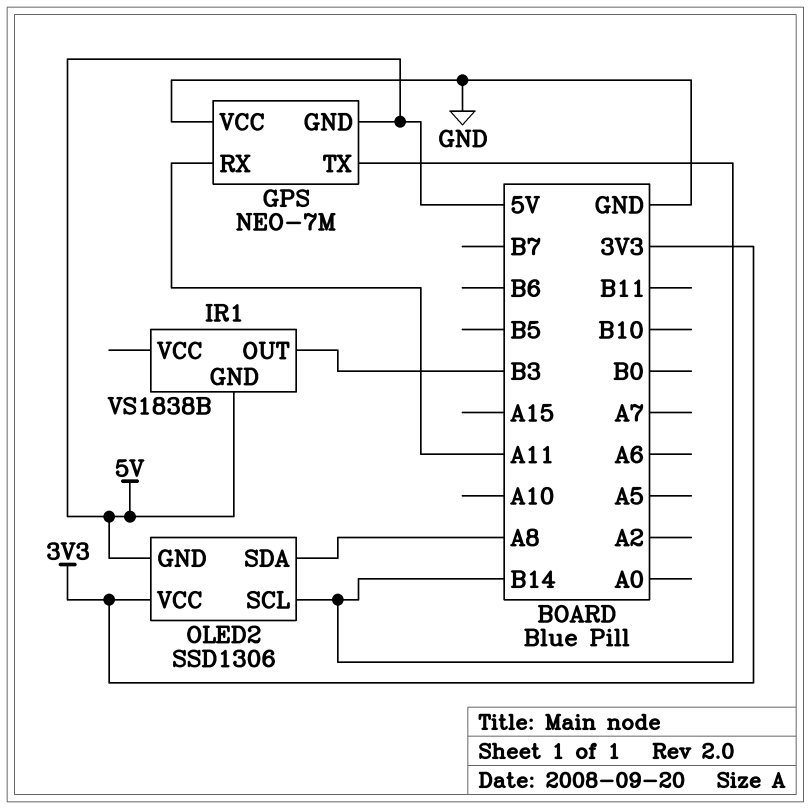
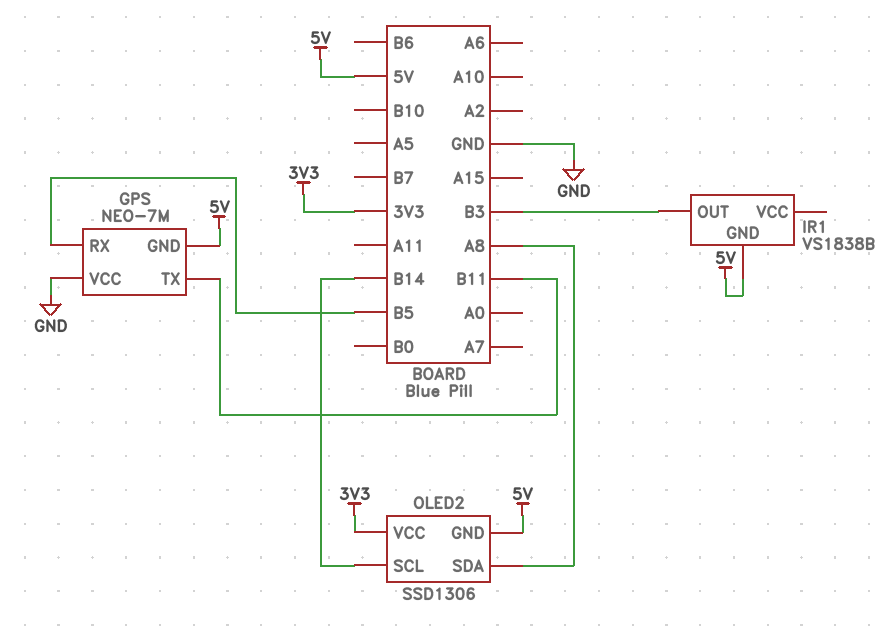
GPS pin RX: A11 -> B5
GPS pin TX: B14 -> B11

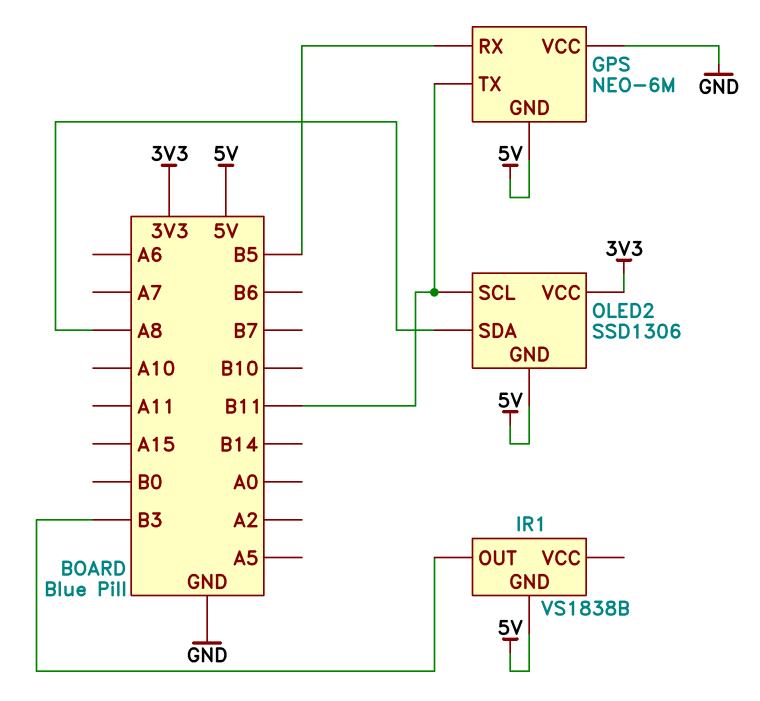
GPS: NEO-7M -> NEO-6M
OLED2 pin SCL: B14 -> B11

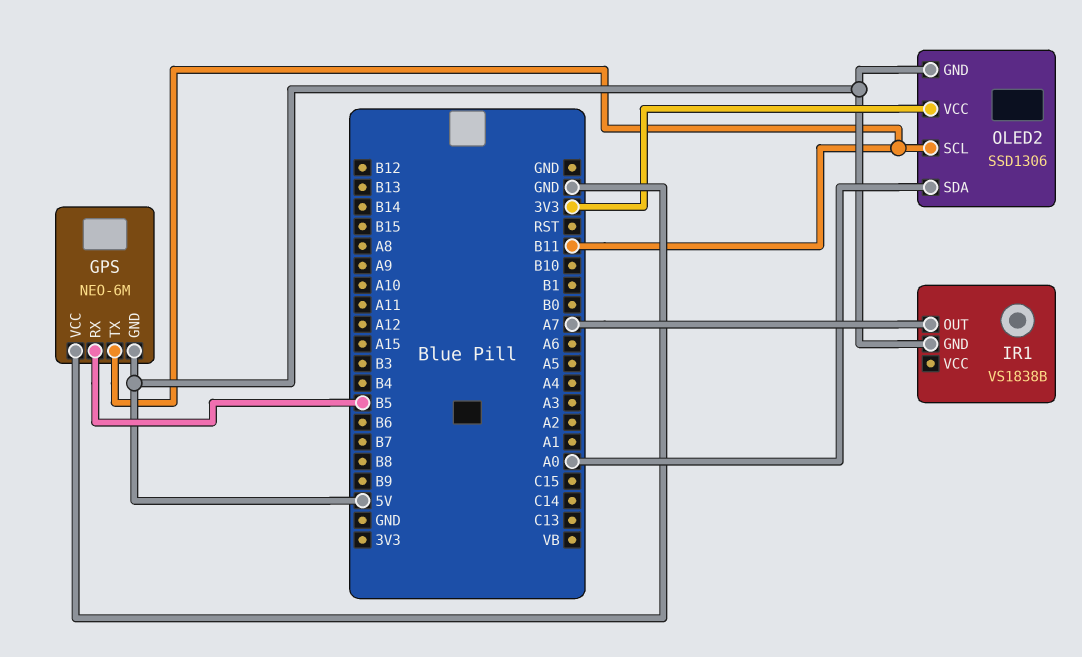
IR1 pin OUT: B3 -> A7
OLED2 pin SDA: A8 -> A0

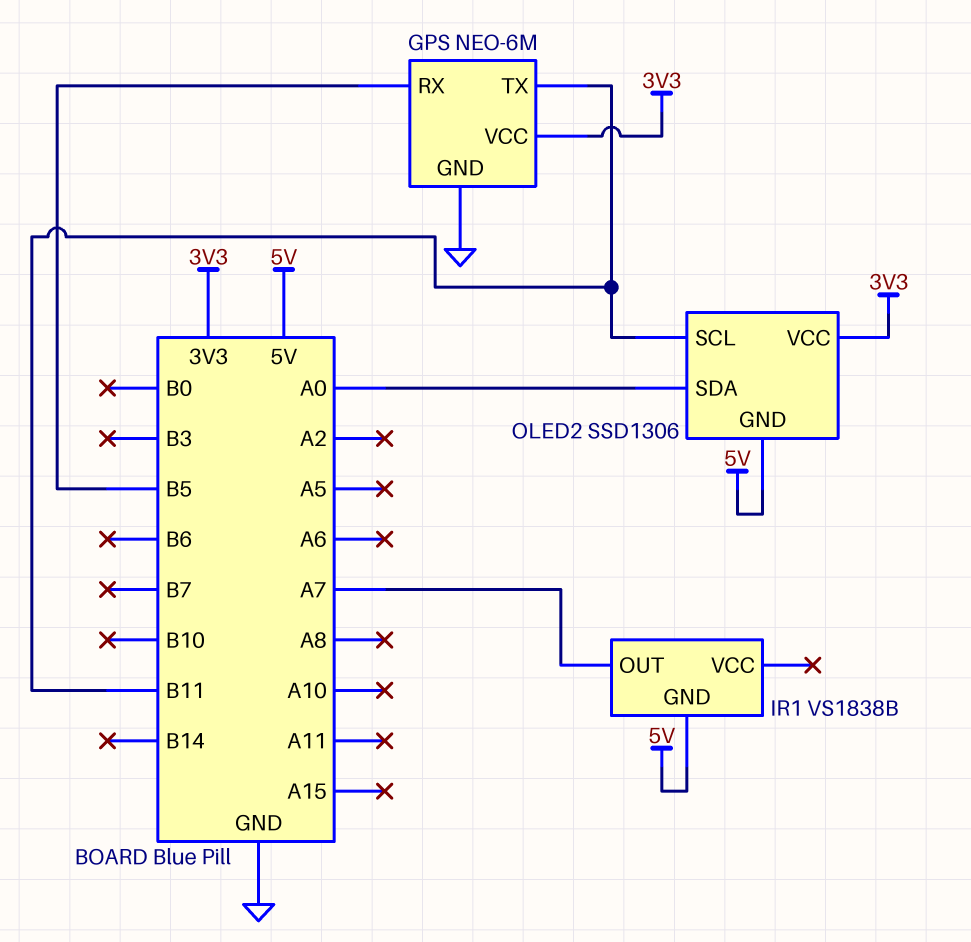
GPS pin GND: 5V -> GND
GPS pin VCC: GND -> 3V3

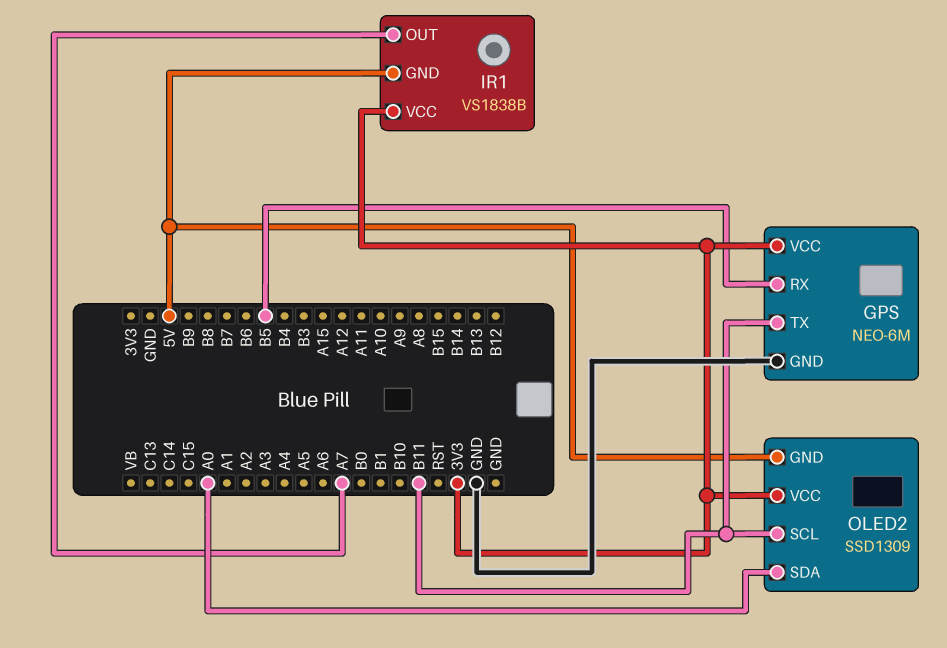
IR1 pin VCC: none -> 3V3
OLED2: SSD1306 -> SSD1309

